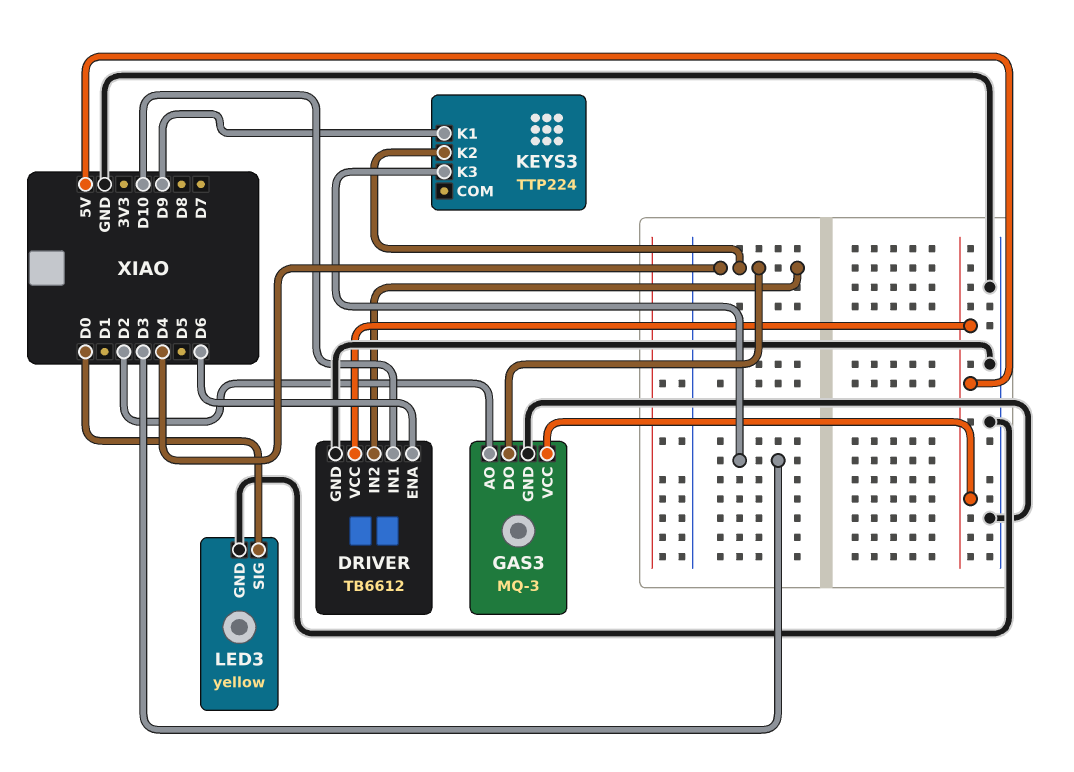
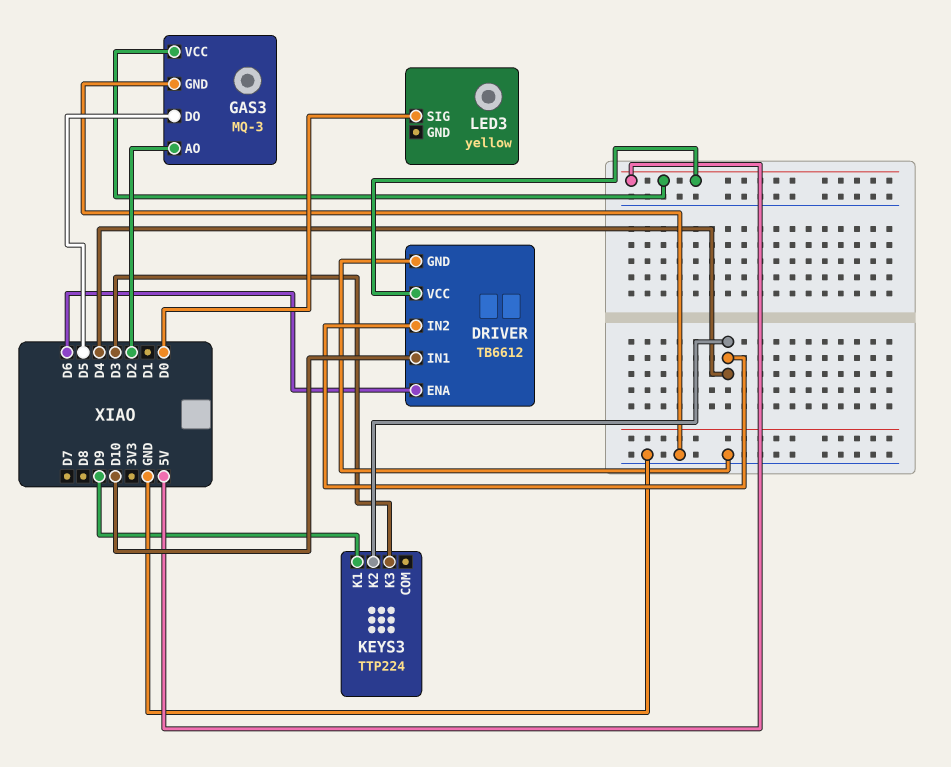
GAS3 pin DO: D4 -> D5
LED3 pin GND: GND -> none

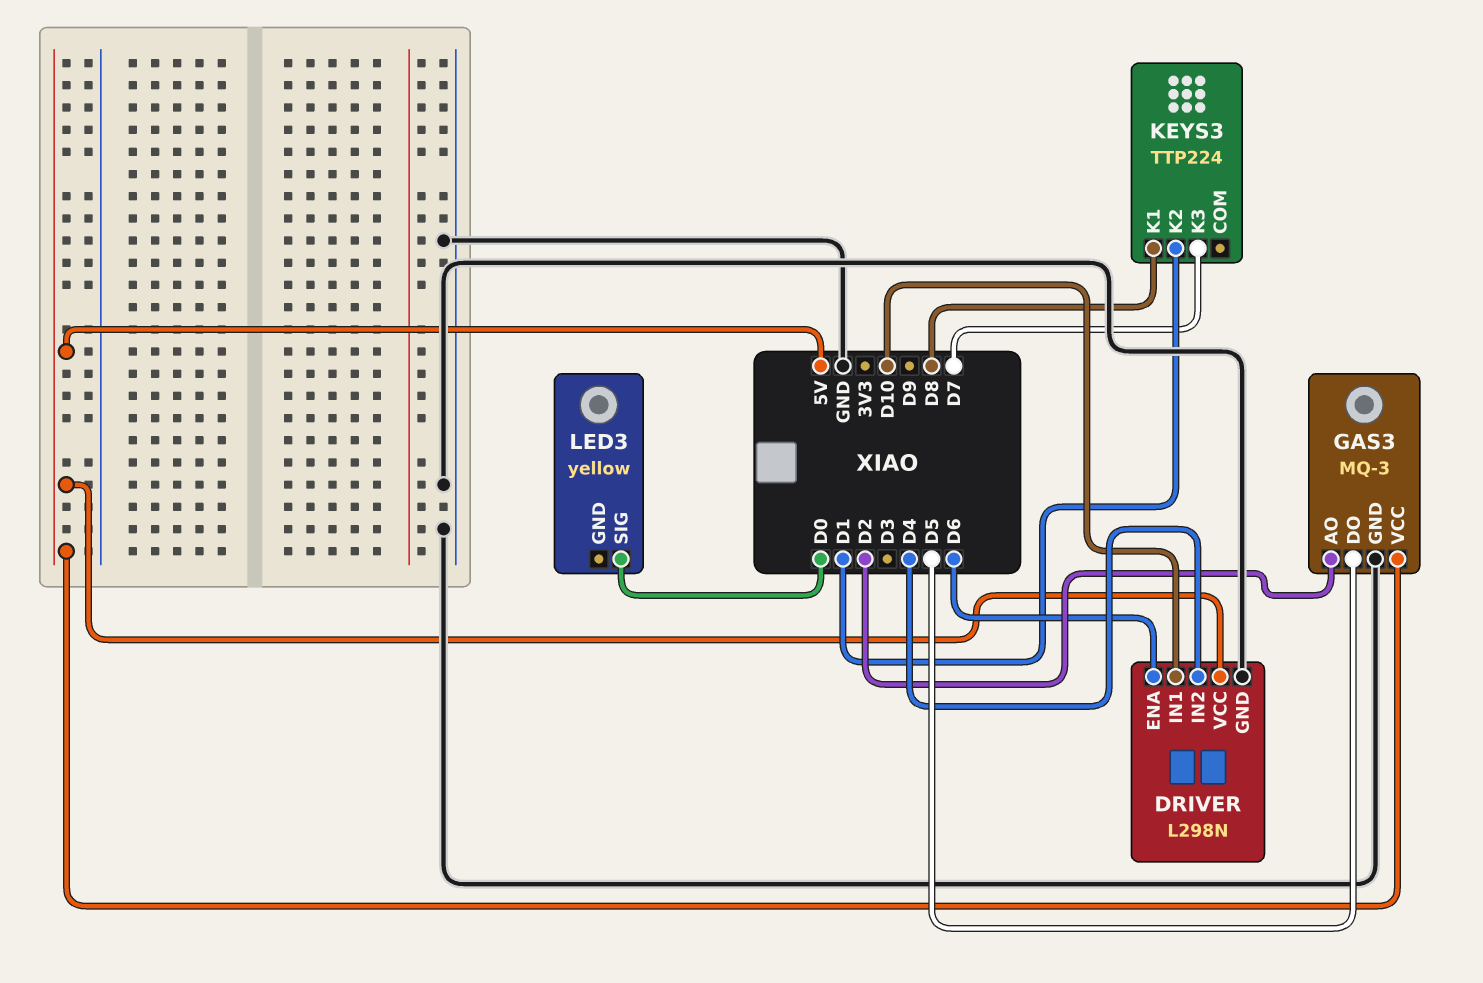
DRIVER: TB6612 -> L298N
KEYS3 pin K1: D9 -> D8
KEYS3 pin K2: D4 -> D1
KEYS3 pin K3: D3 -> D7

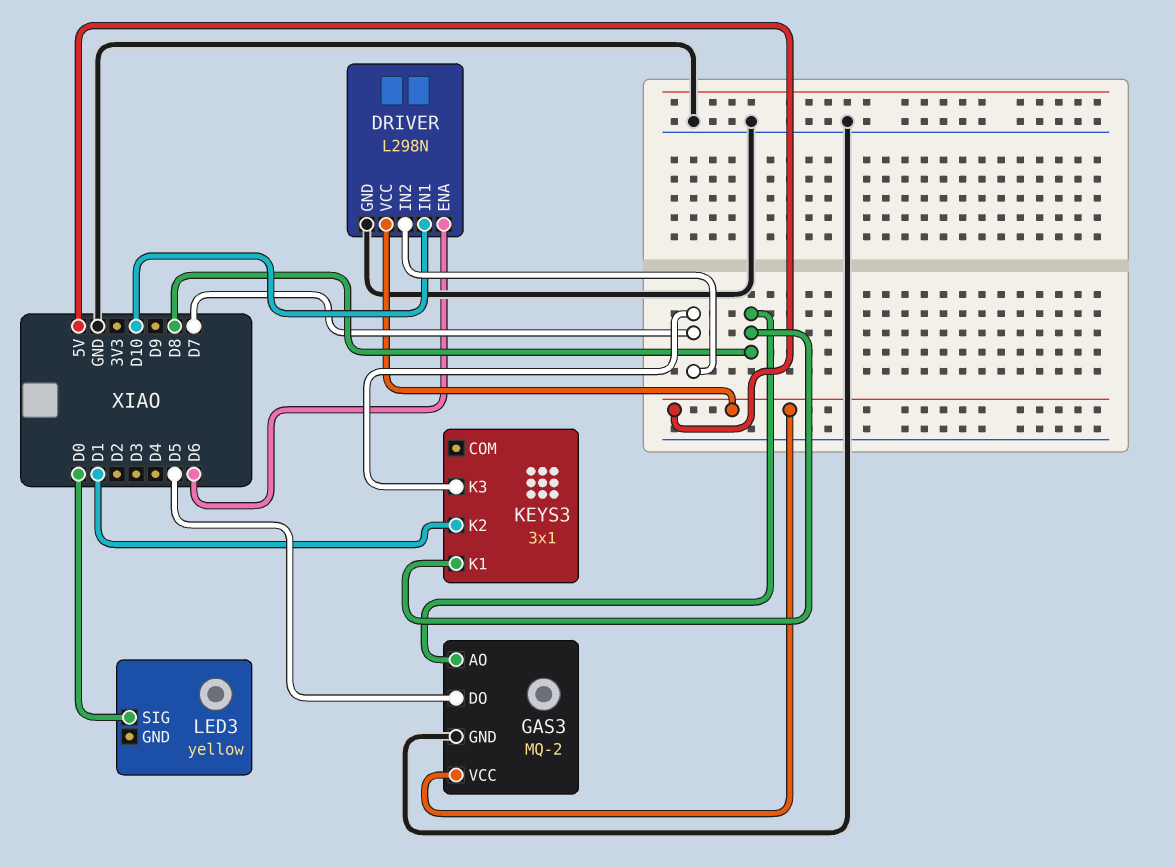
DRIVER pin IN2: D4 -> D7
GAS3: MQ-3 -> MQ-2
GAS3 pin AO: D2 -> D8
KEYS3: TTP224 -> 3x1

